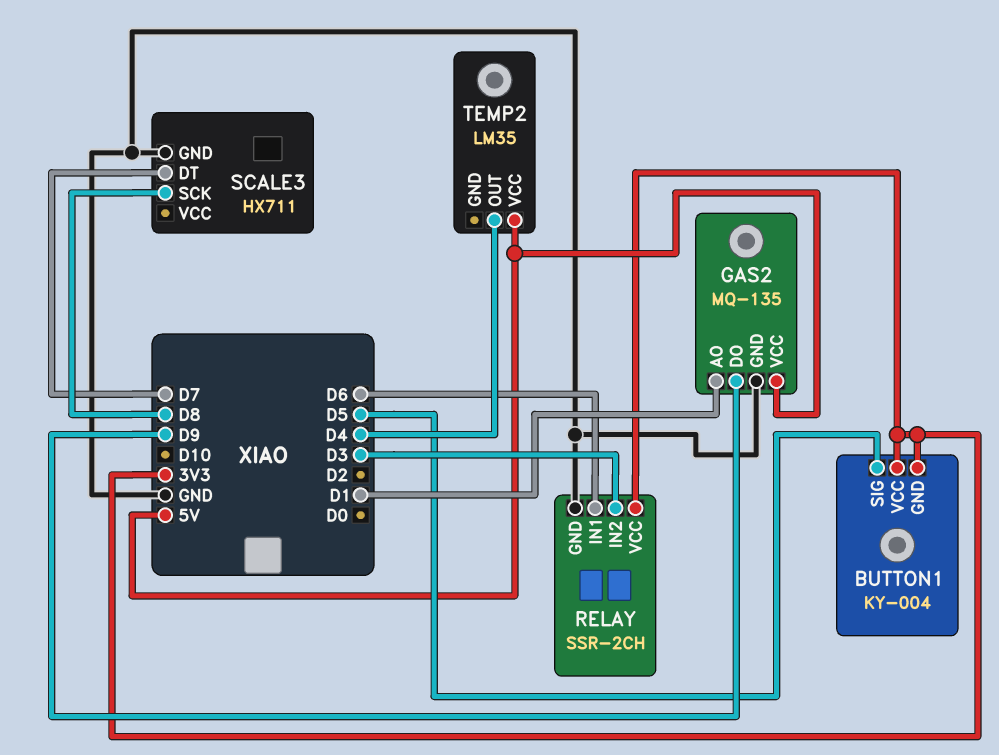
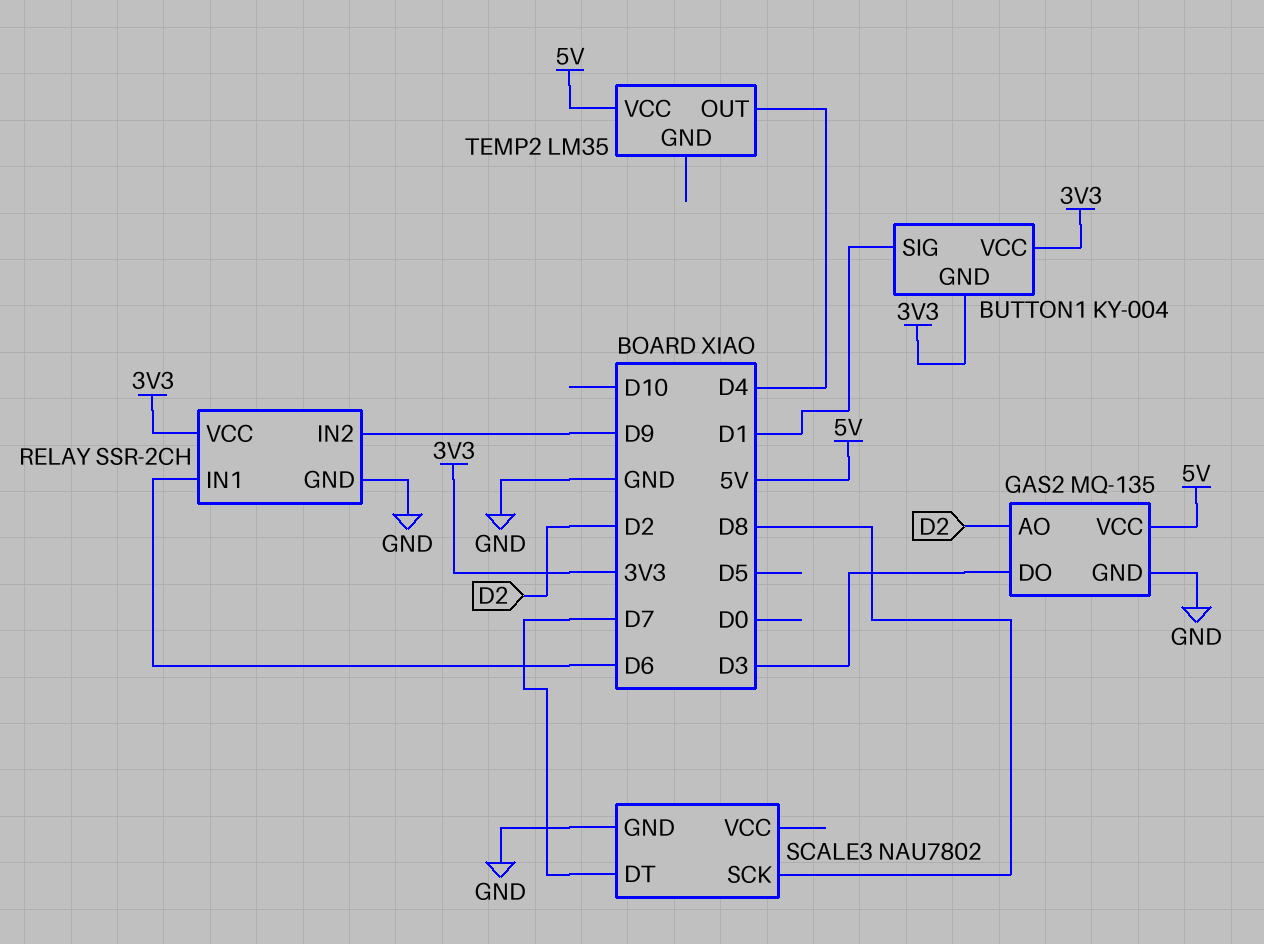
BUTTON1 pin SIG: D5 -> D1
GAS2 pin AO: D1 -> D2
GAS2 pin DO: D9 -> D3
RELAY pin IN2: D3 -> D9
SCALE3: HX711 -> NAU7802

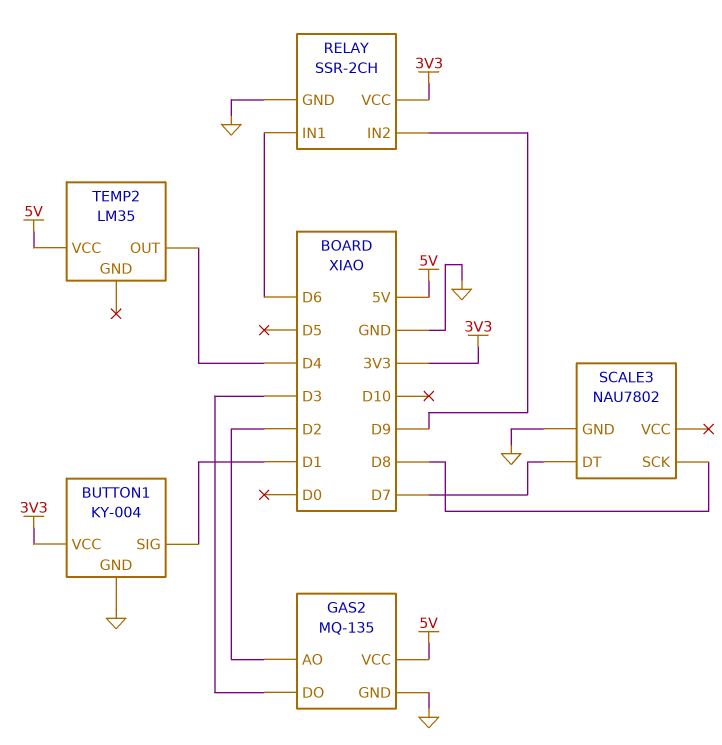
BUTTON1 pin GND: 3V3 -> GND

